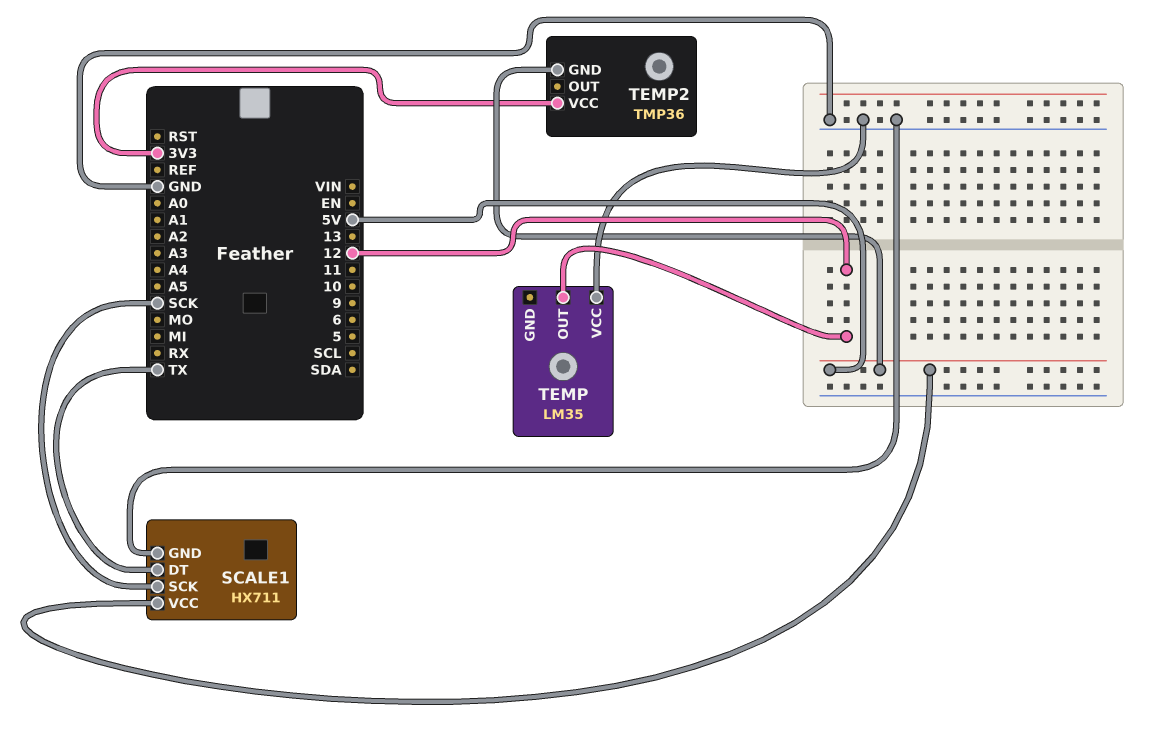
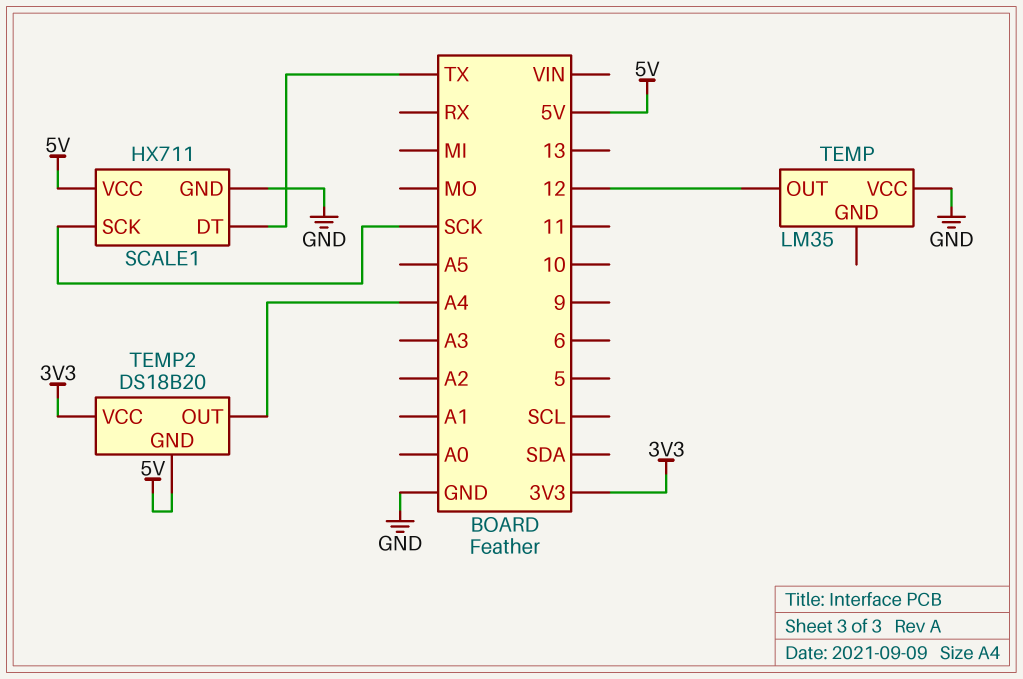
TEMP2: TMP36 -> DS18B20
TEMP2 pin OUT: none -> A4

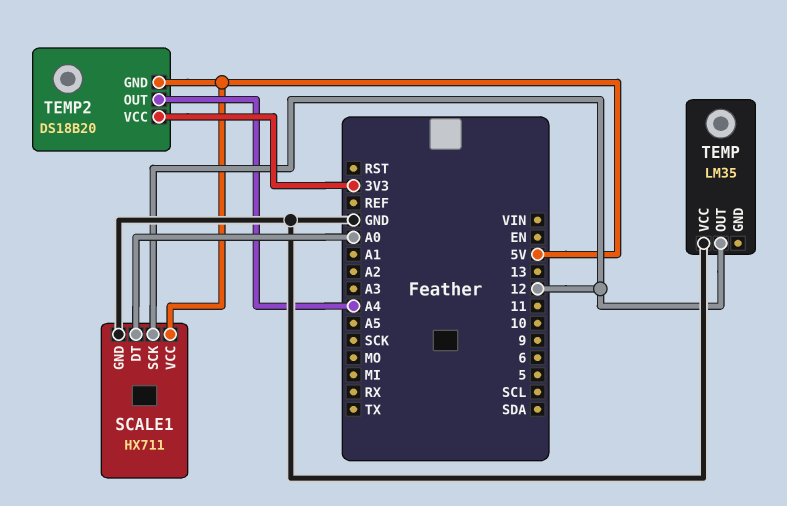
SCALE1 pin DT: TX -> A0
SCALE1 pin SCK: SCK -> 12

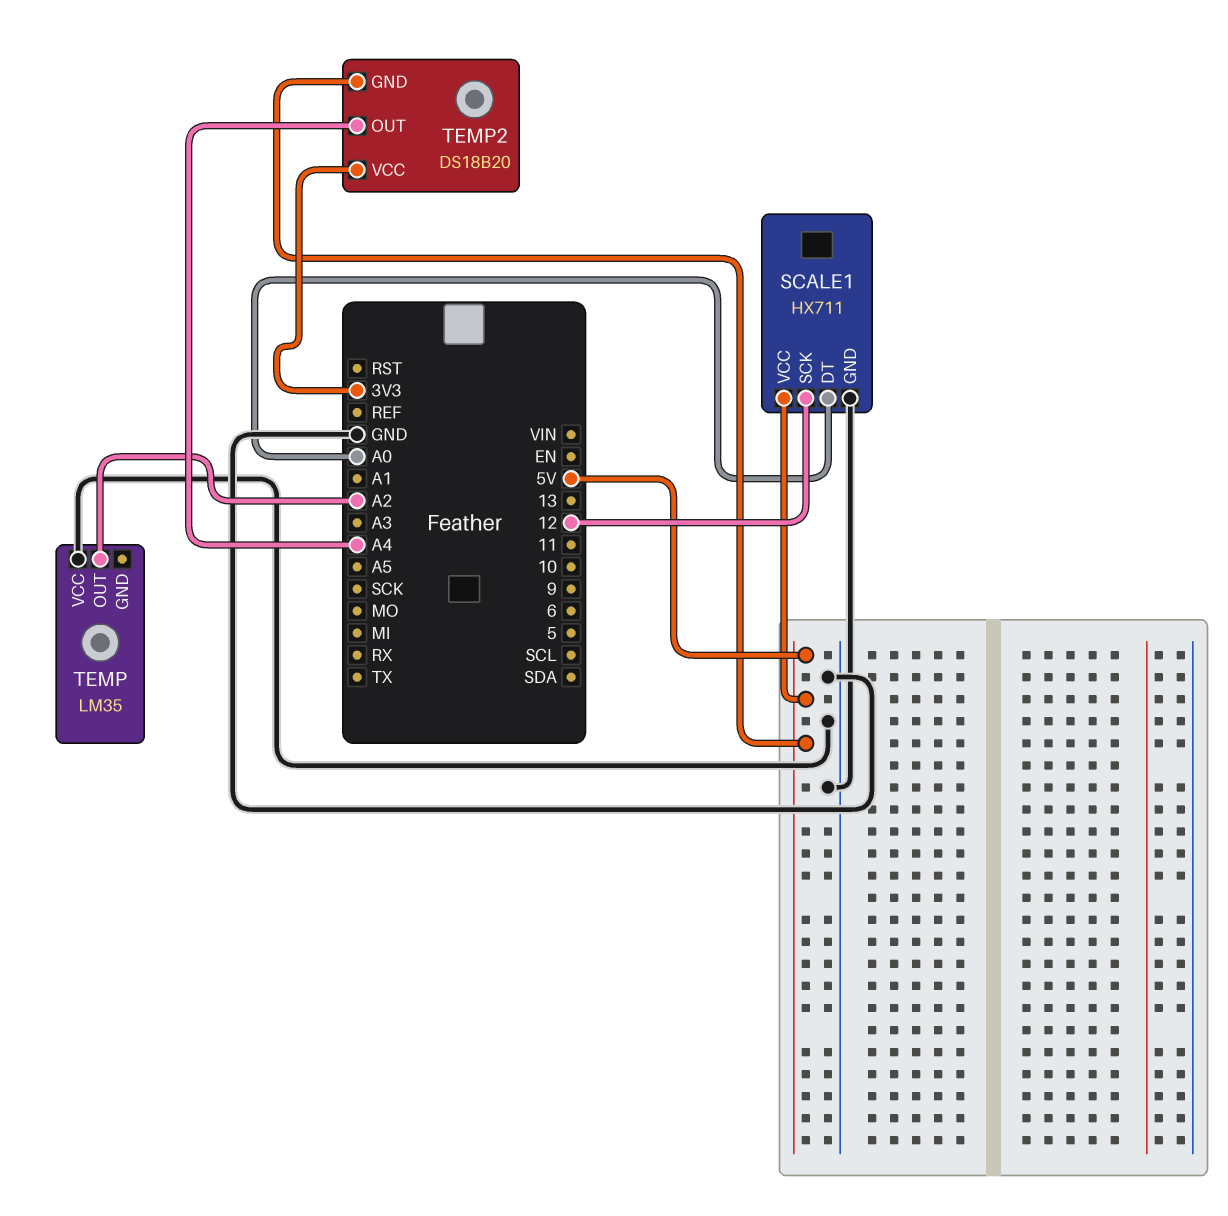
TEMP pin OUT: 12 -> A2

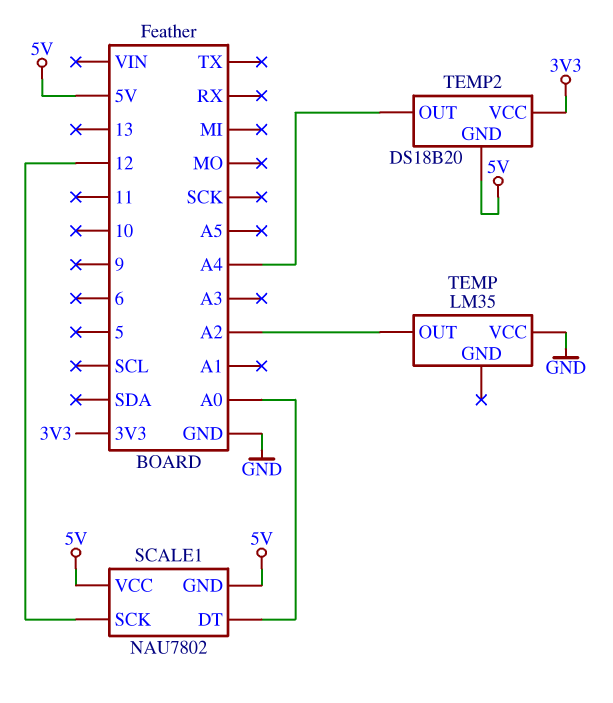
SCALE1: HX711 -> NAU7802
SCALE1 pin GND: GND -> 5V

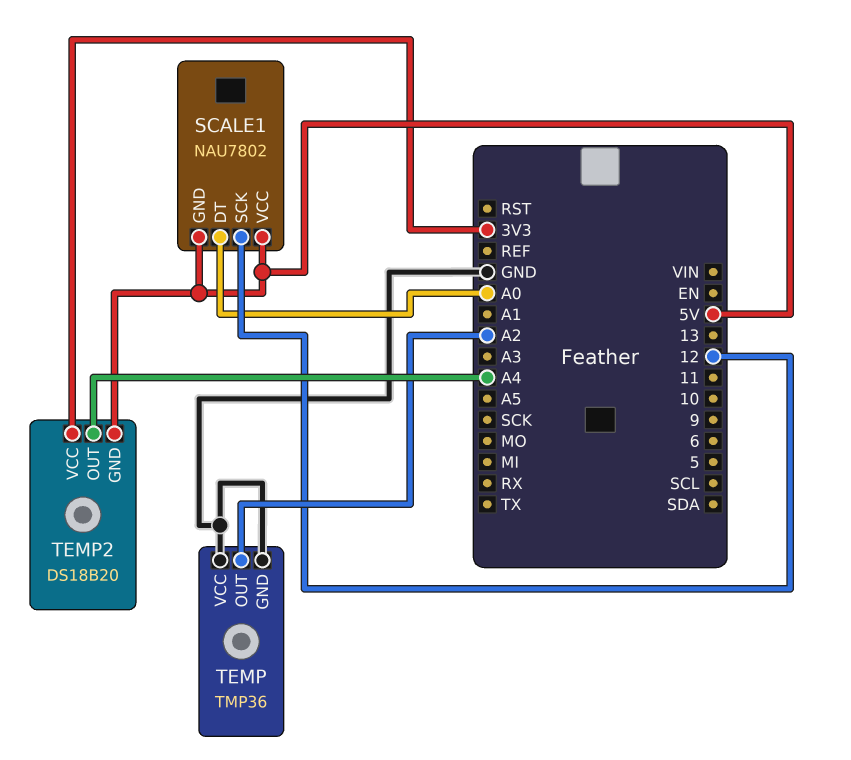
TEMP: LM35 -> TMP36
TEMP pin GND: none -> GND

